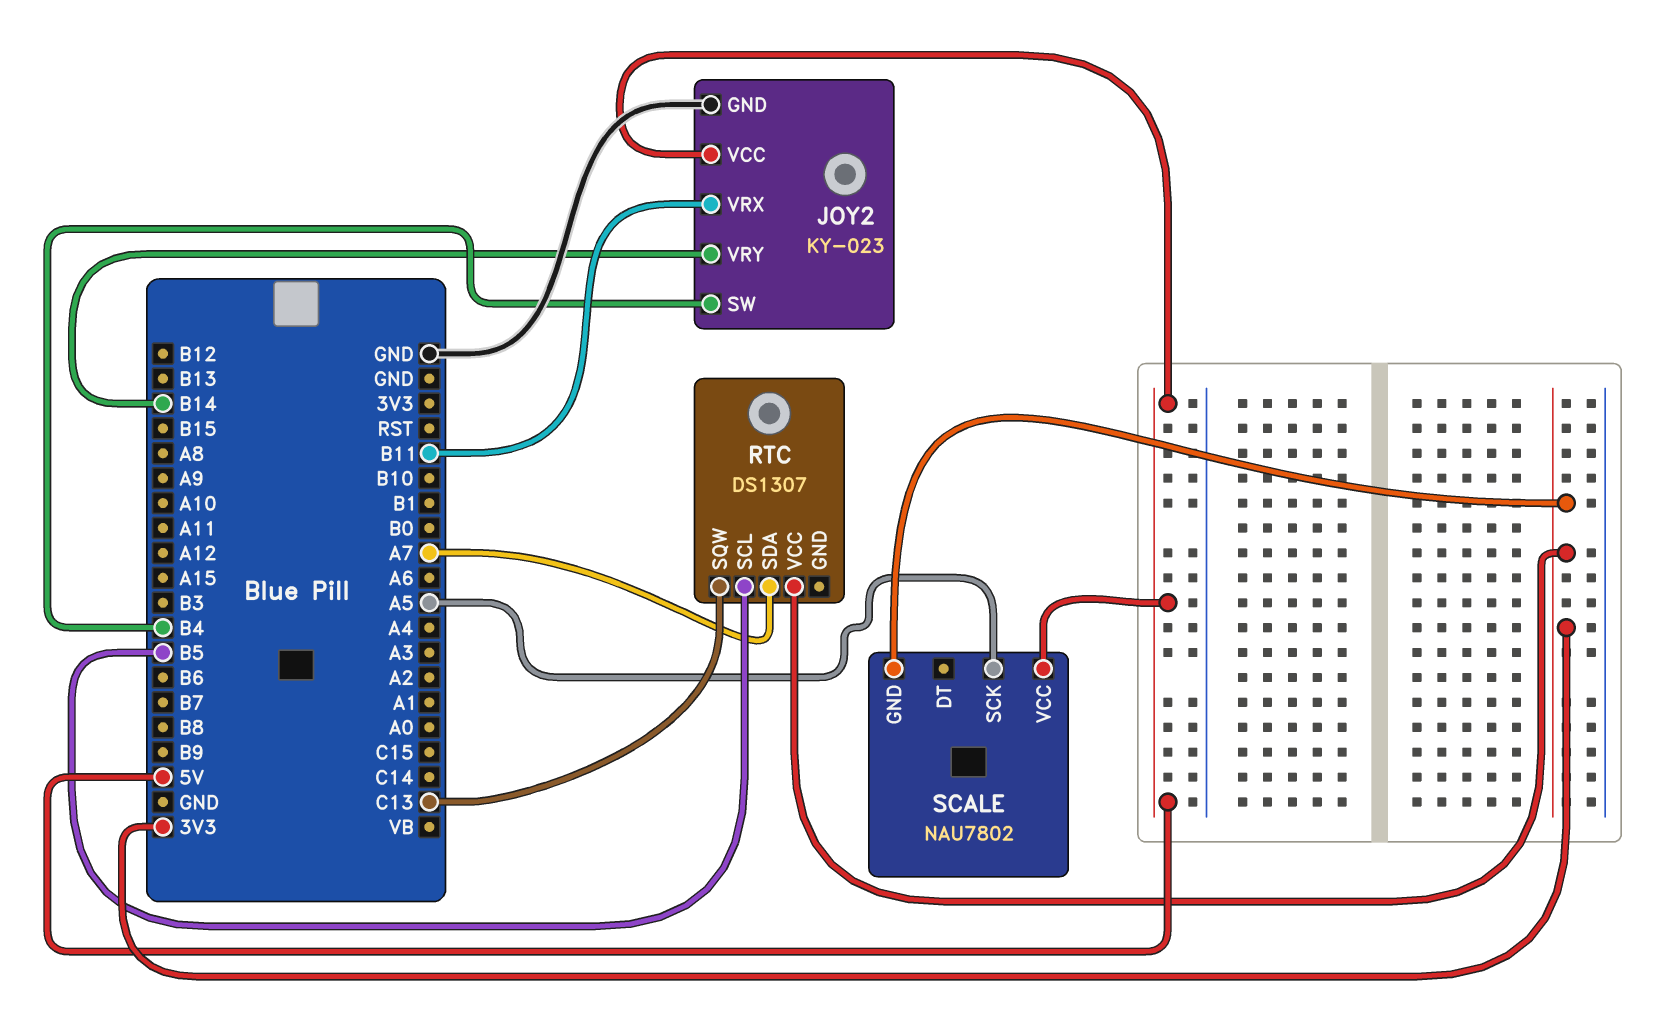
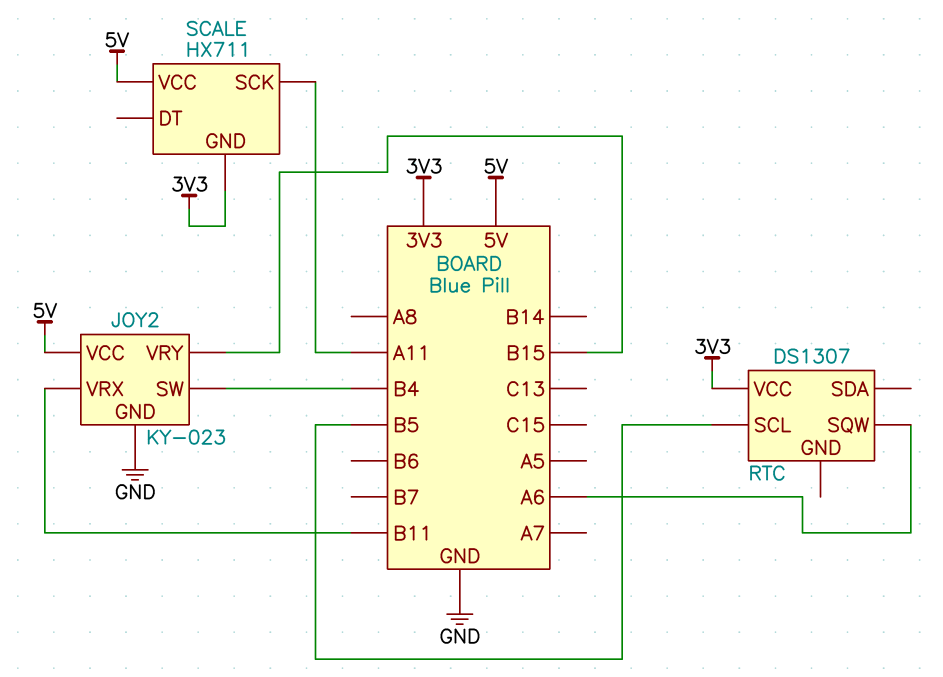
JOY2 pin VRY: B14 -> B15
RTC pin SDA: A7 -> none
RTC pin SQW: C13 -> A6
SCALE: NAU7802 -> HX711
SCALE pin SCK: A5 -> A11

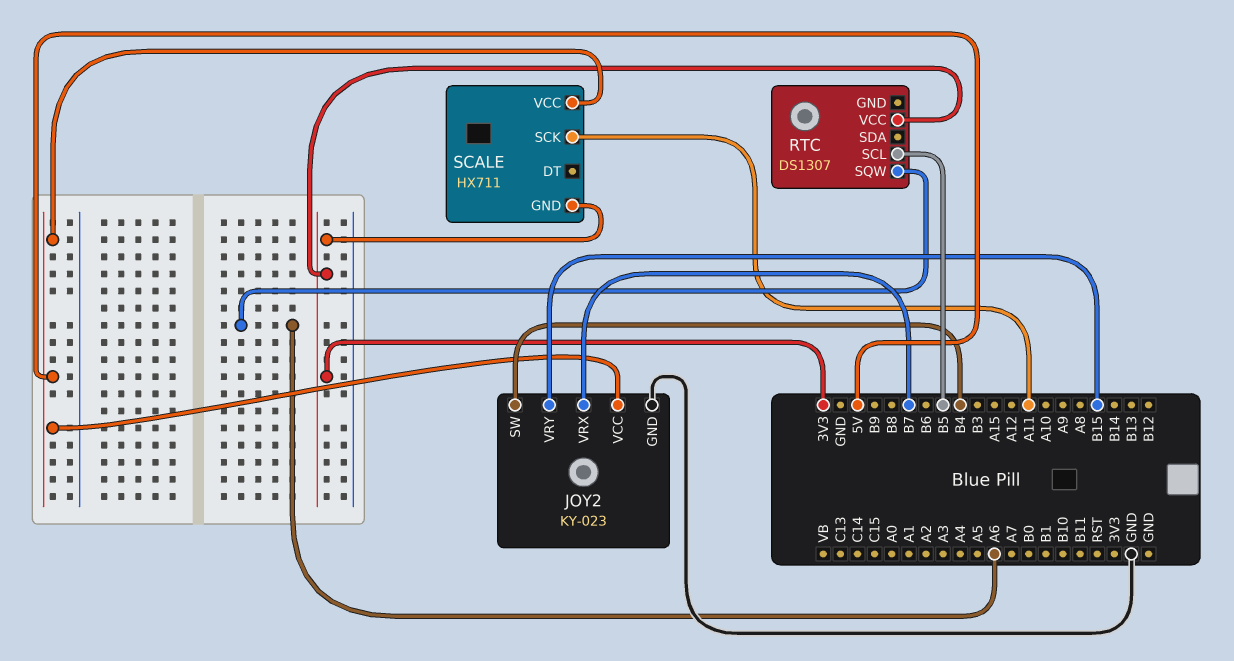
JOY2 pin VRX: B11 -> B7

